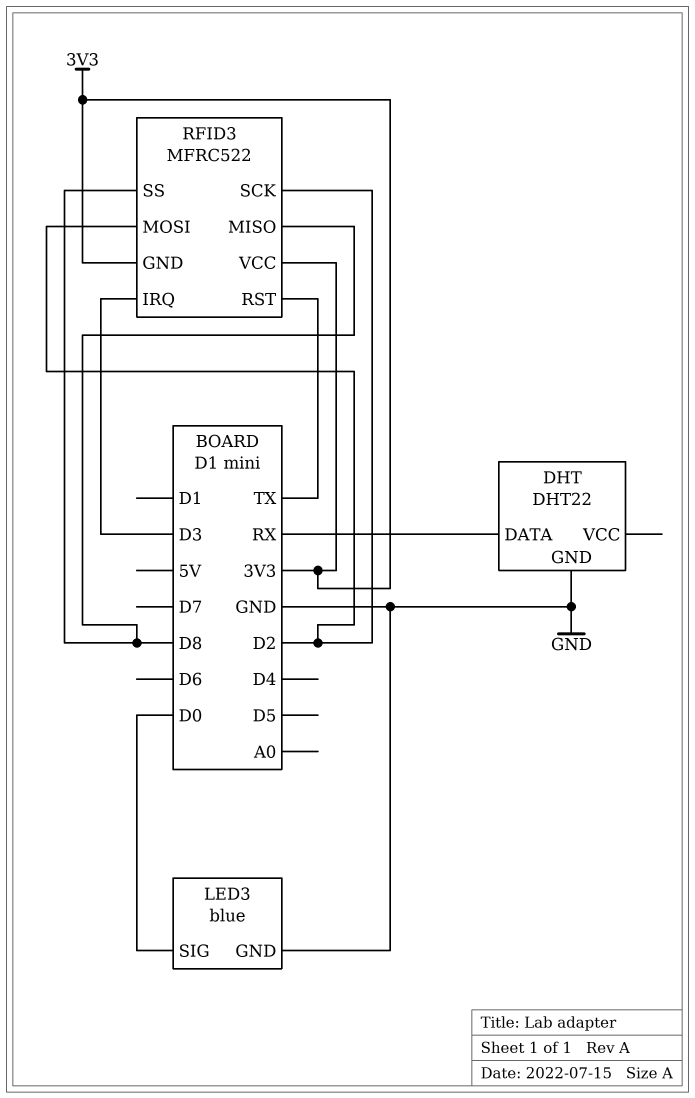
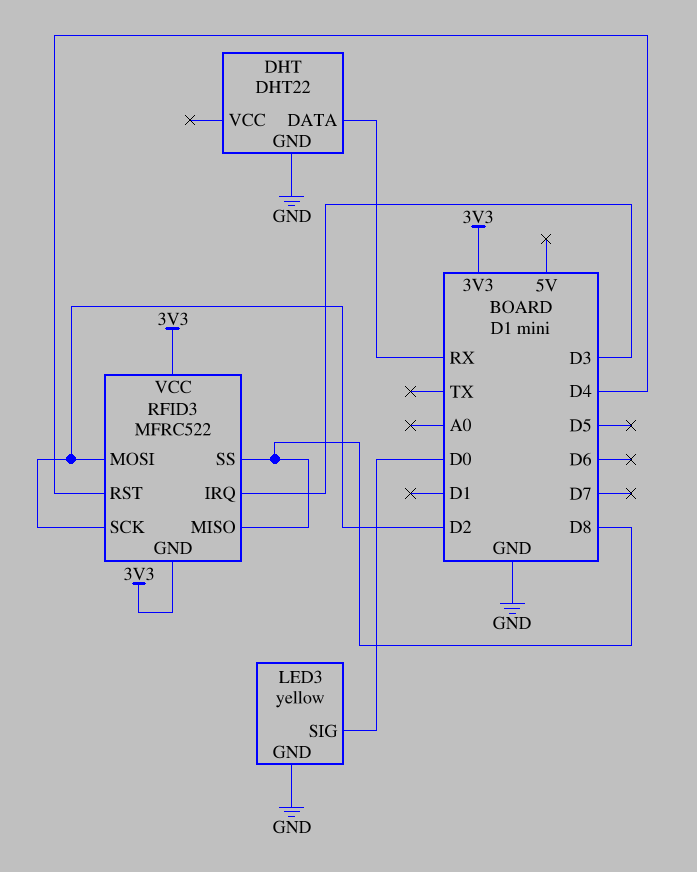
LED3: blue -> yellow
RFID3 pin RST: TX -> D4

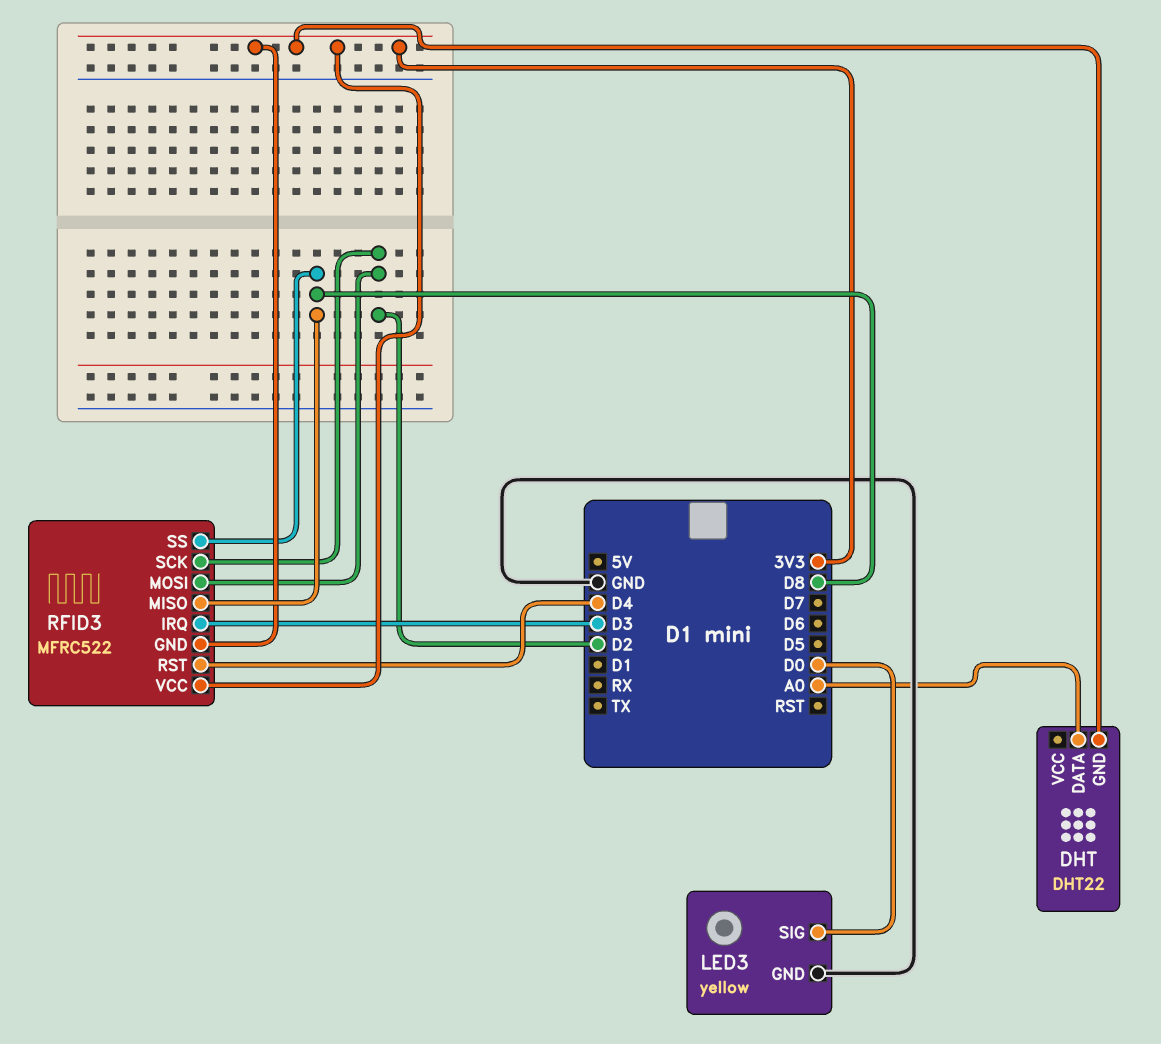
DHT pin DATA: RX -> A0
DHT pin GND: GND -> 3V3

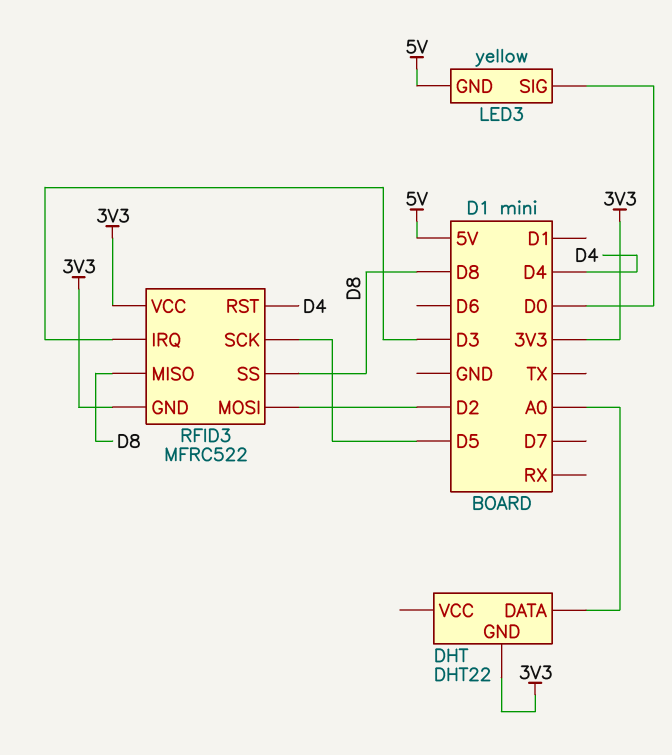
LED3 pin GND: GND -> 5V
RFID3 pin SCK: D2 -> D5

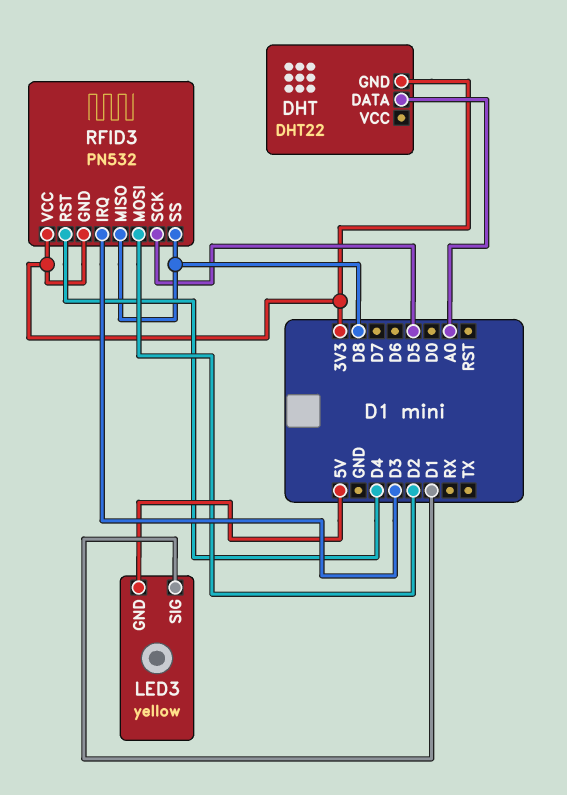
LED3 pin SIG: D0 -> D1
RFID3: MFRC522 -> PN532

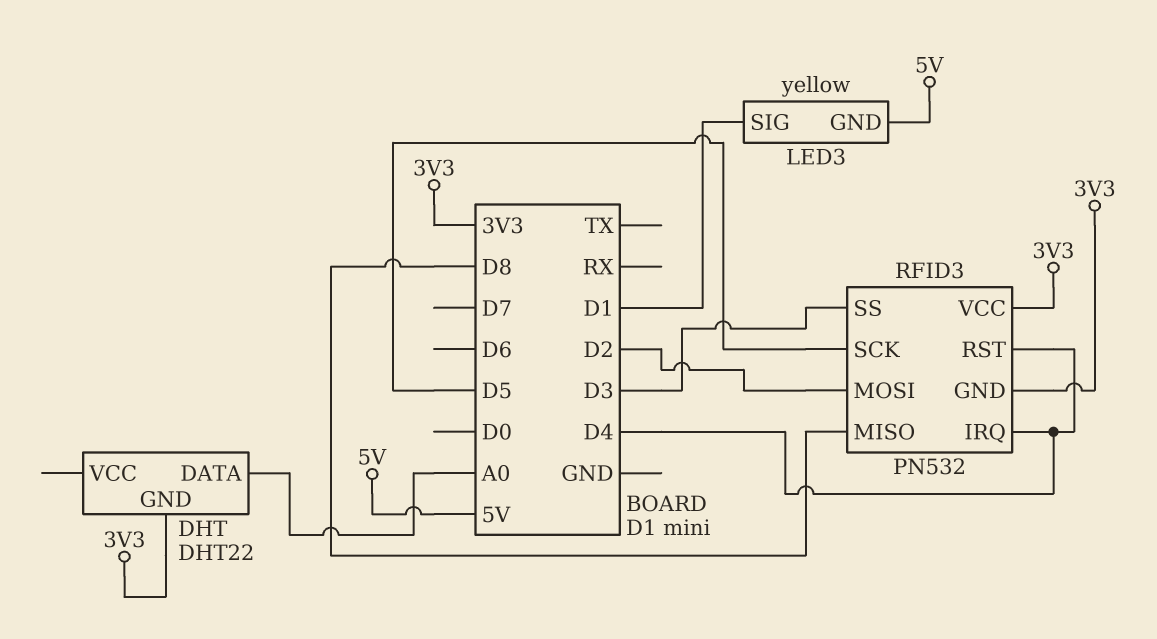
RFID3 pin IRQ: D3 -> D4
RFID3 pin SS: D8 -> D3

